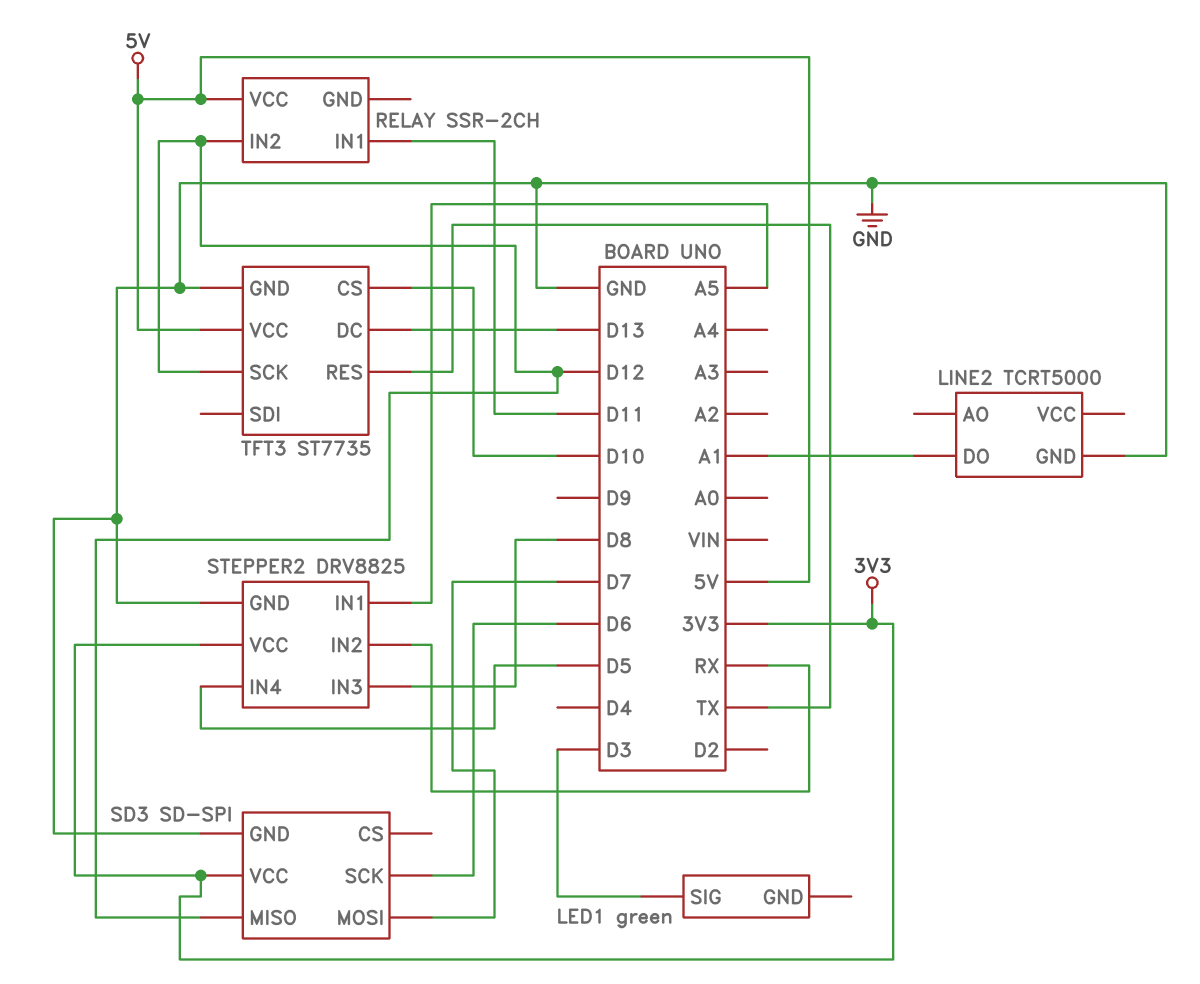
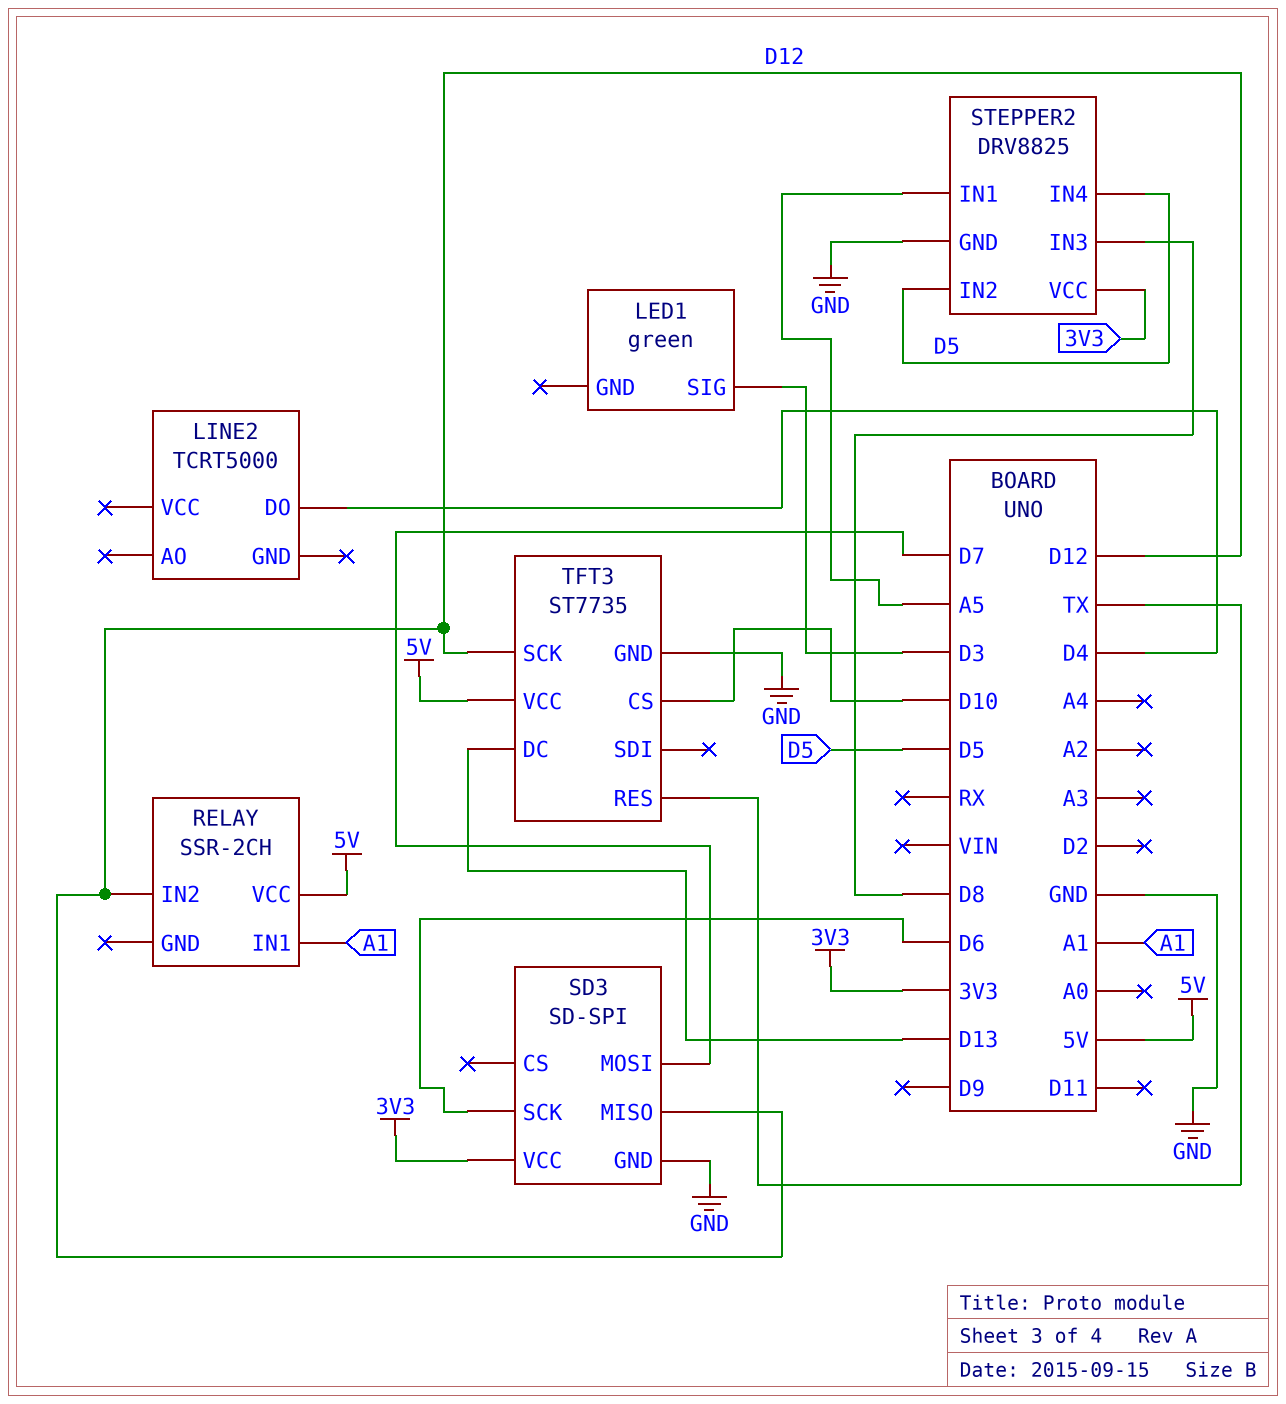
LINE2 pin DO: A1 -> D4
LINE2 pin GND: GND -> none
RELAY pin IN1: D11 -> A1
STEPPER2 pin IN2: RX -> D5

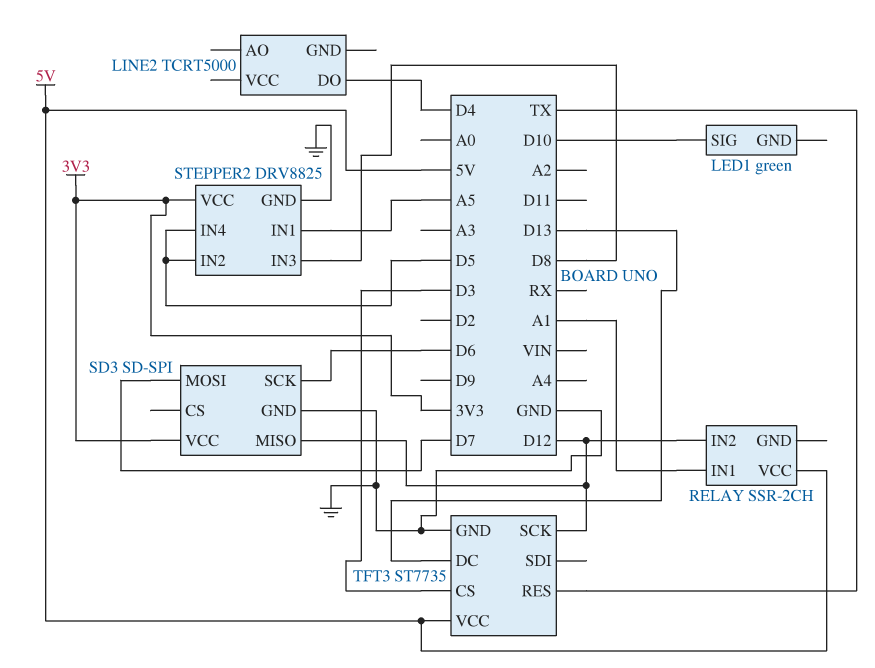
LED1 pin SIG: D3 -> D10
TFT3 pin CS: D10 -> D3

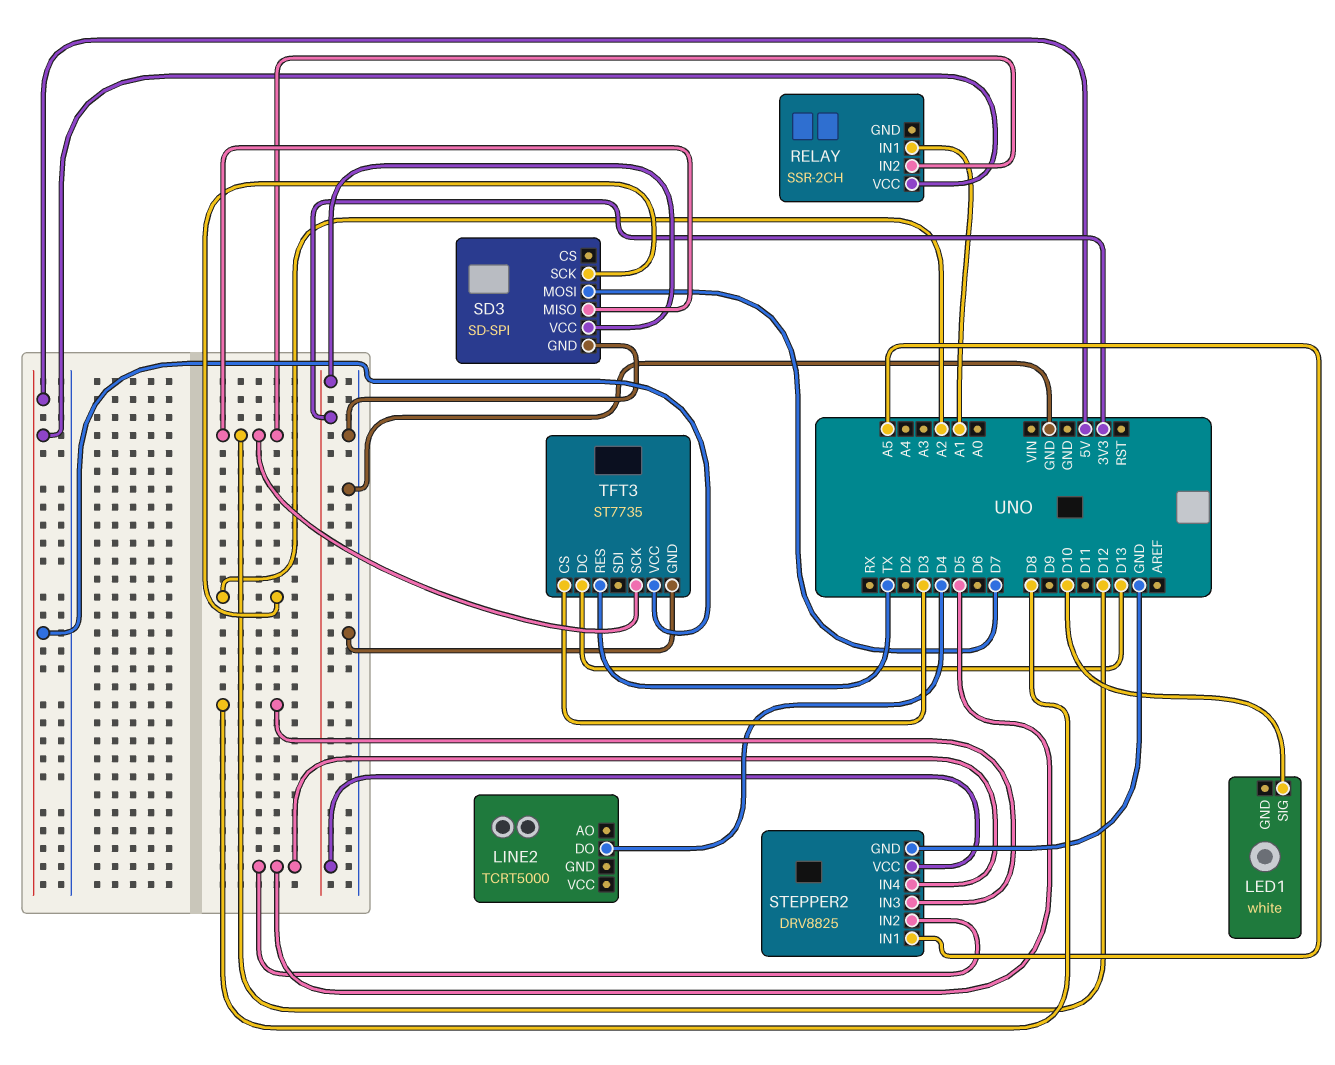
LED1: green -> white
SD3 pin SCK: D6 -> A2

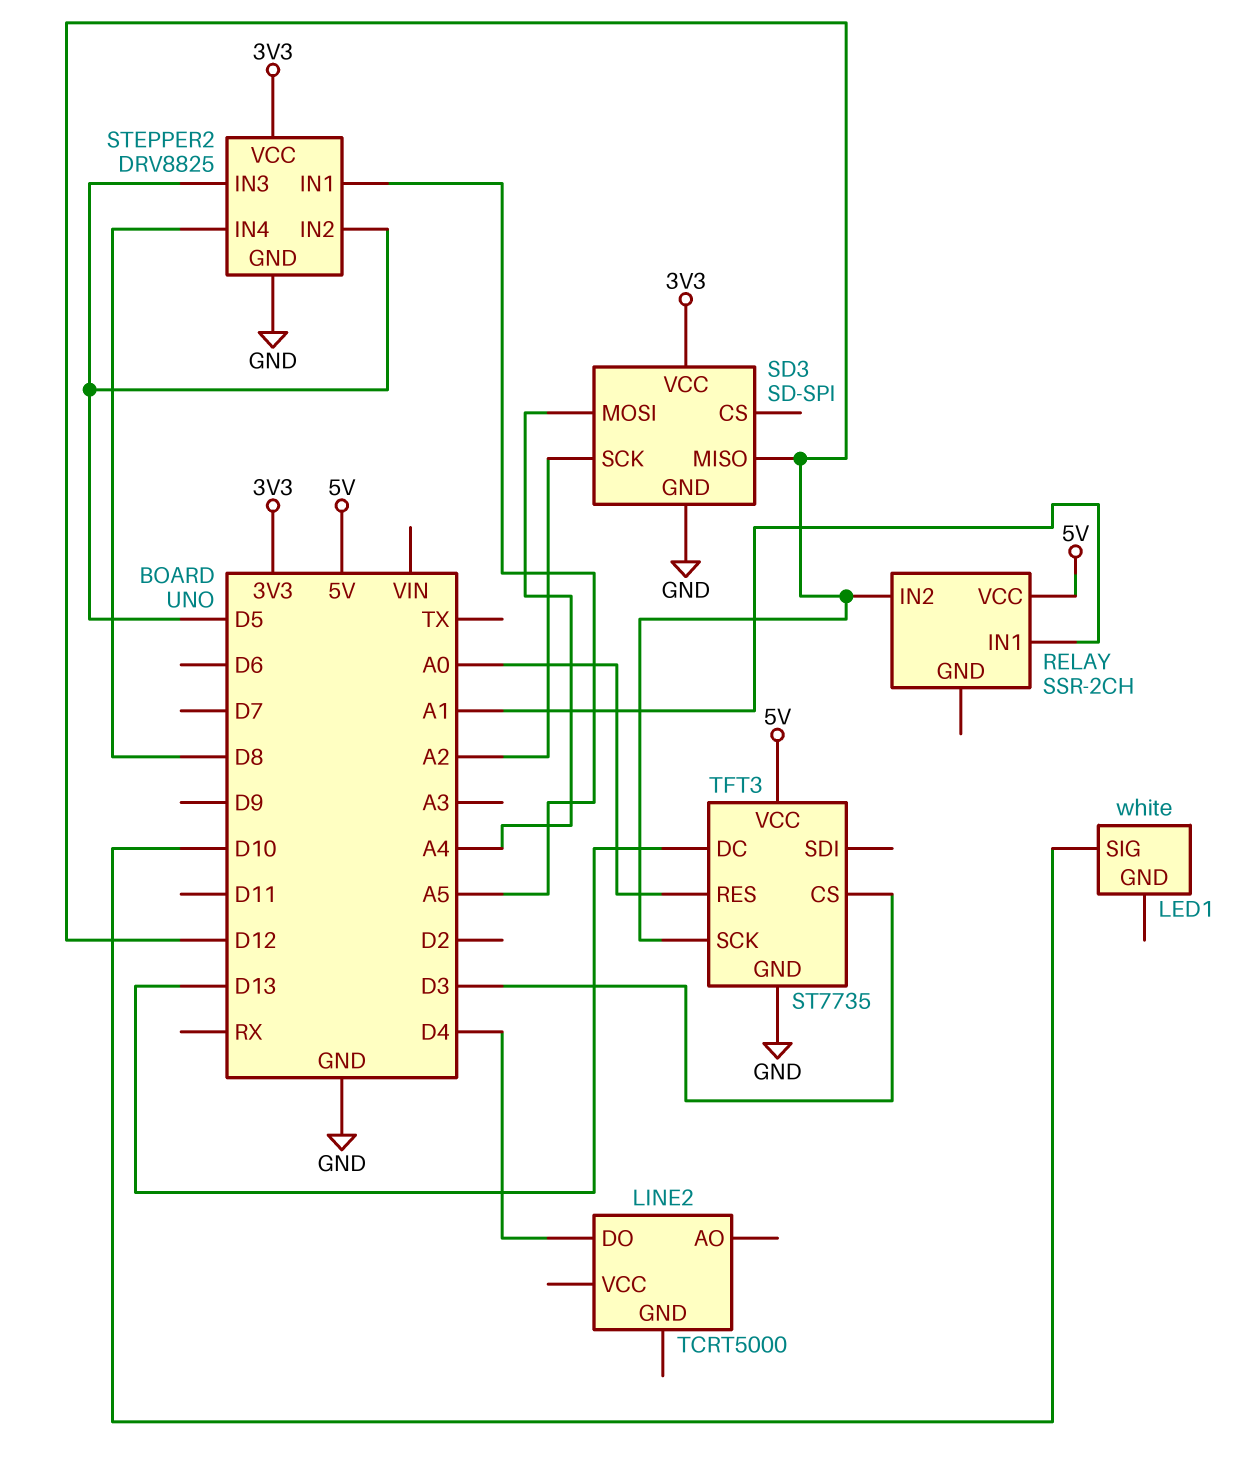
SD3 pin MOSI: D7 -> A4
STEPPER2 pin IN3: D8 -> D5
STEPPER2 pin IN4: D5 -> D8
TFT3 pin RES: TX -> A0

